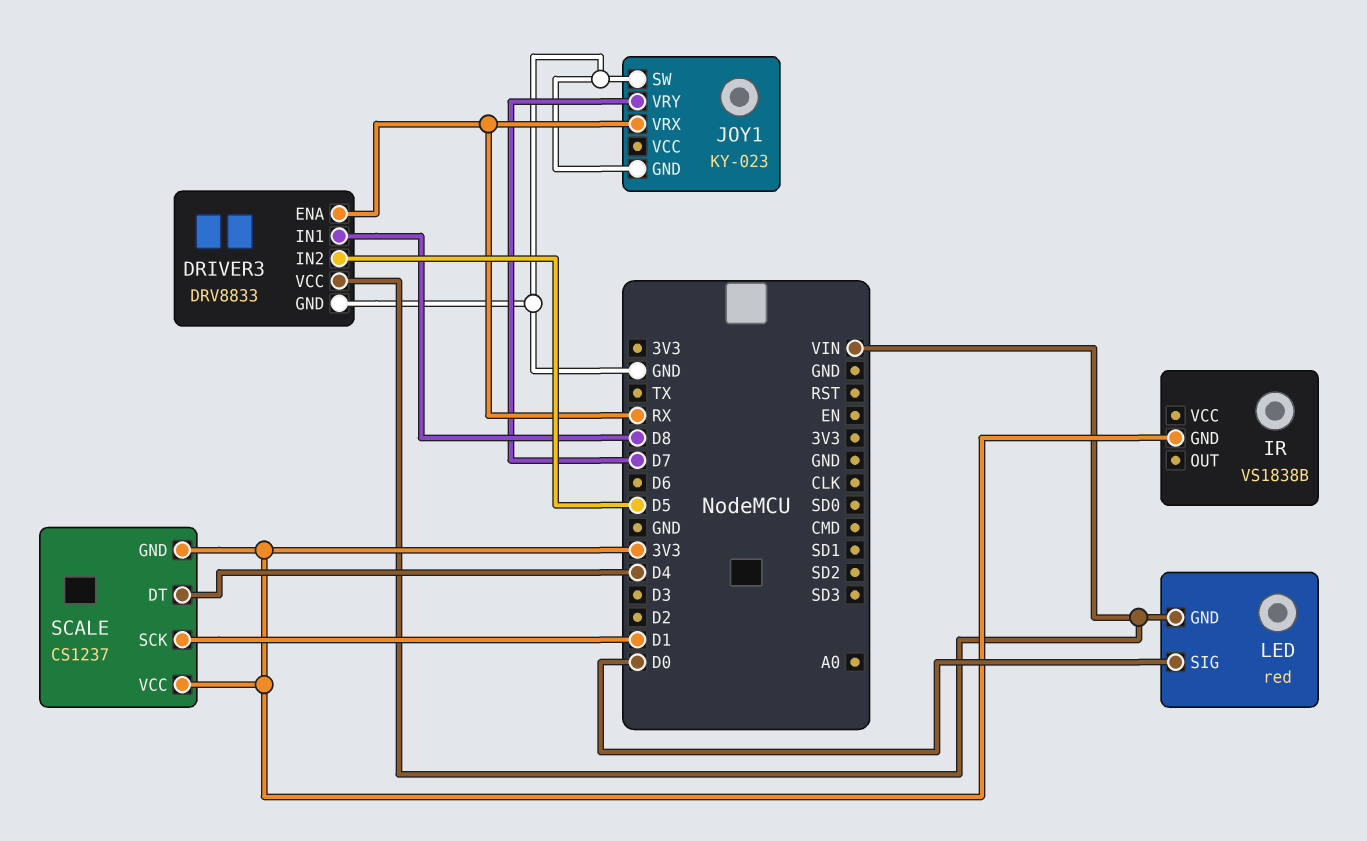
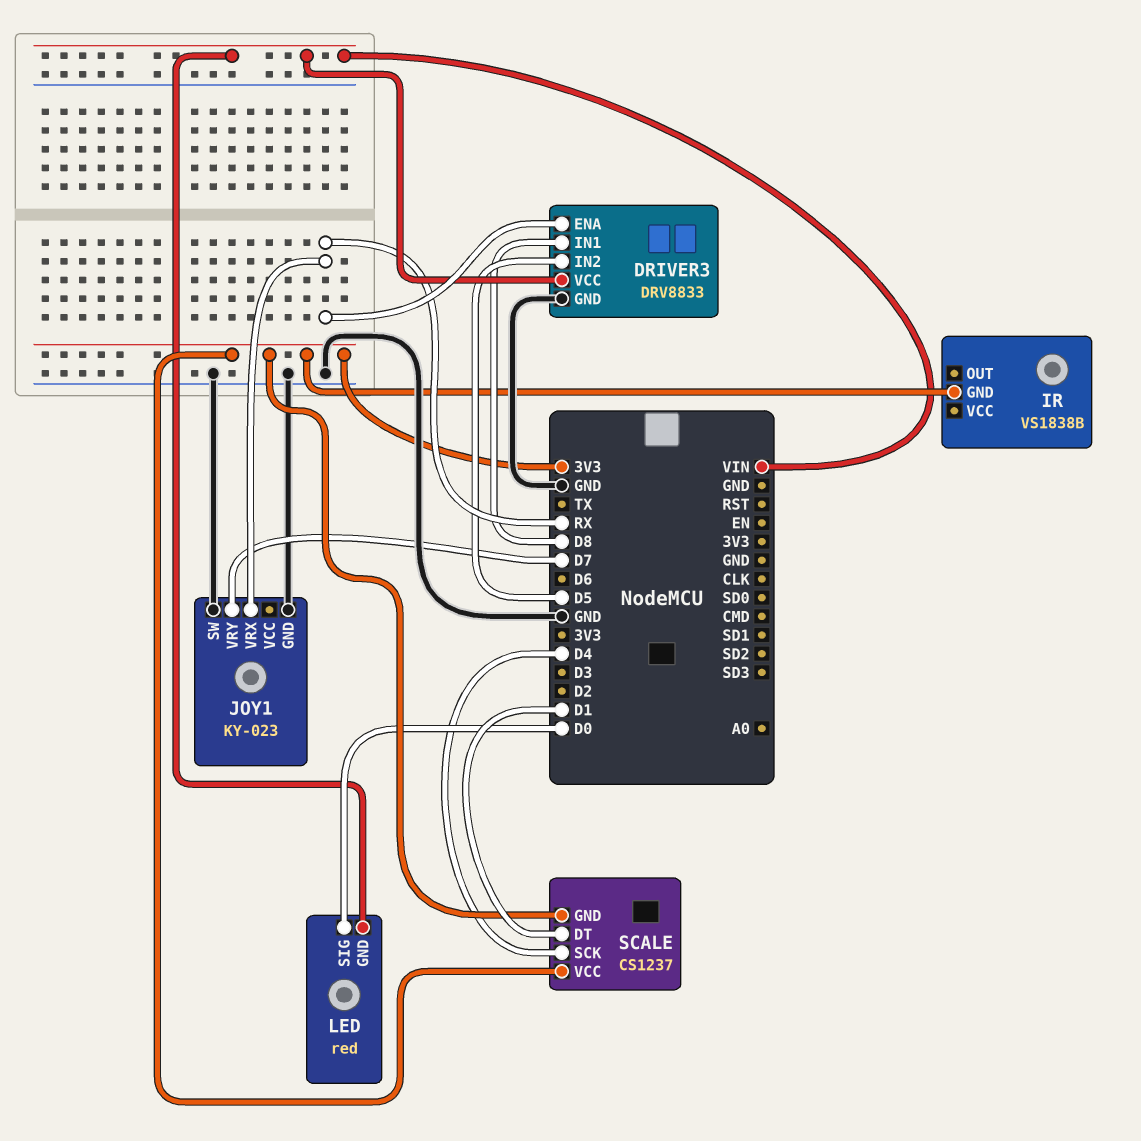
SCALE pin DT: D4 -> D1
SCALE pin SCK: D1 -> D4

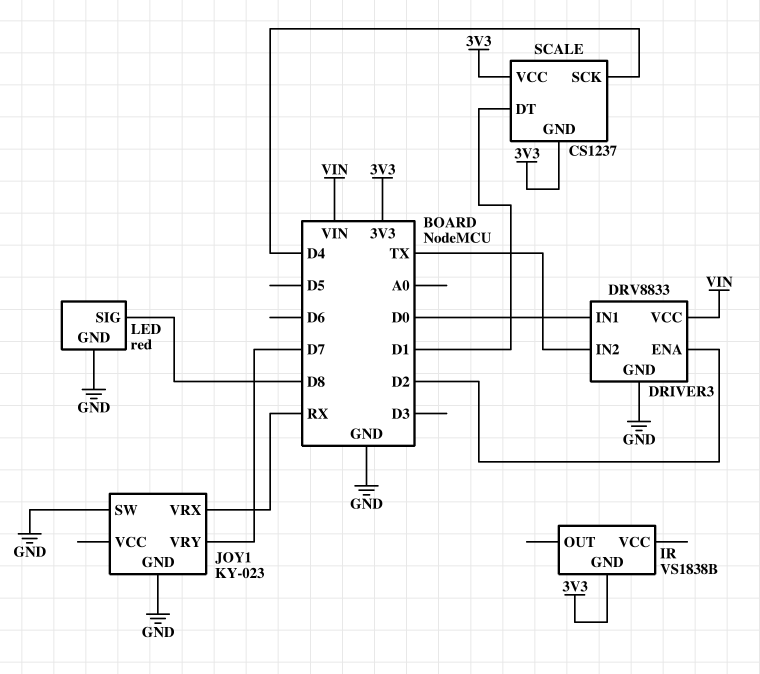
DRIVER3 pin ENA: RX -> D2
DRIVER3 pin IN1: D8 -> D0
DRIVER3 pin IN2: D5 -> TX
LED pin GND: VIN -> GND
LED pin SIG: D0 -> D8

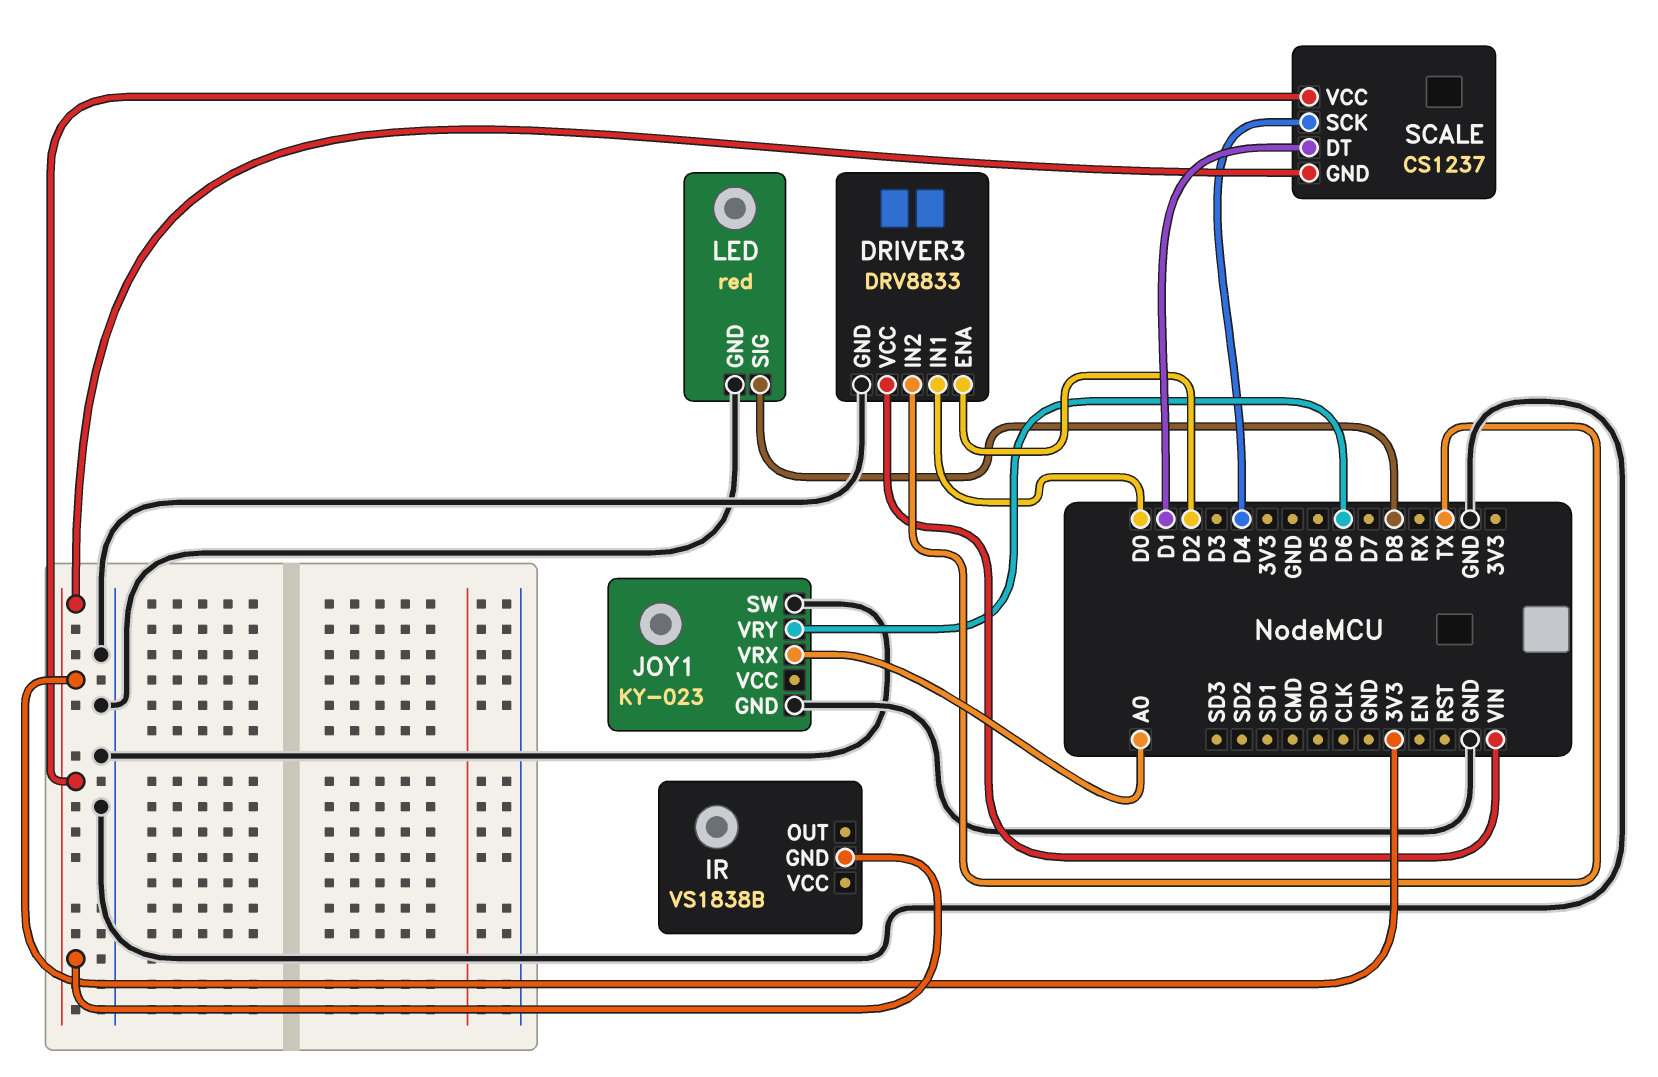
JOY1 pin VRX: RX -> A0
JOY1 pin VRY: D7 -> D6

